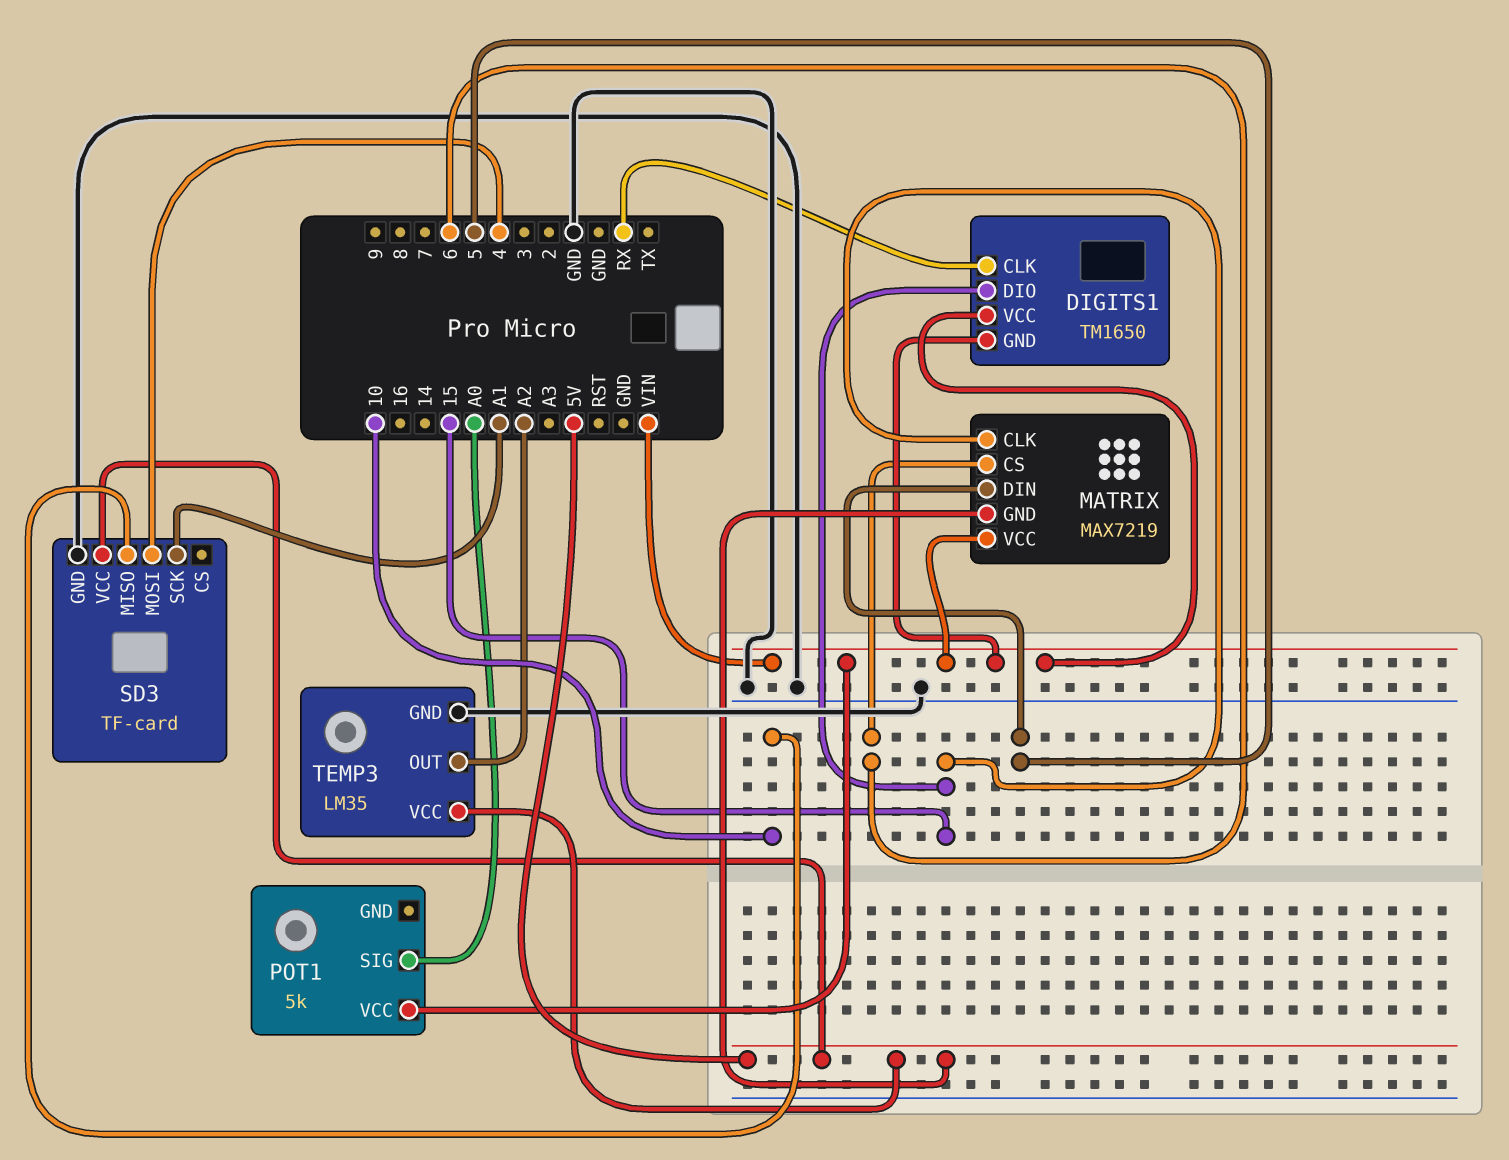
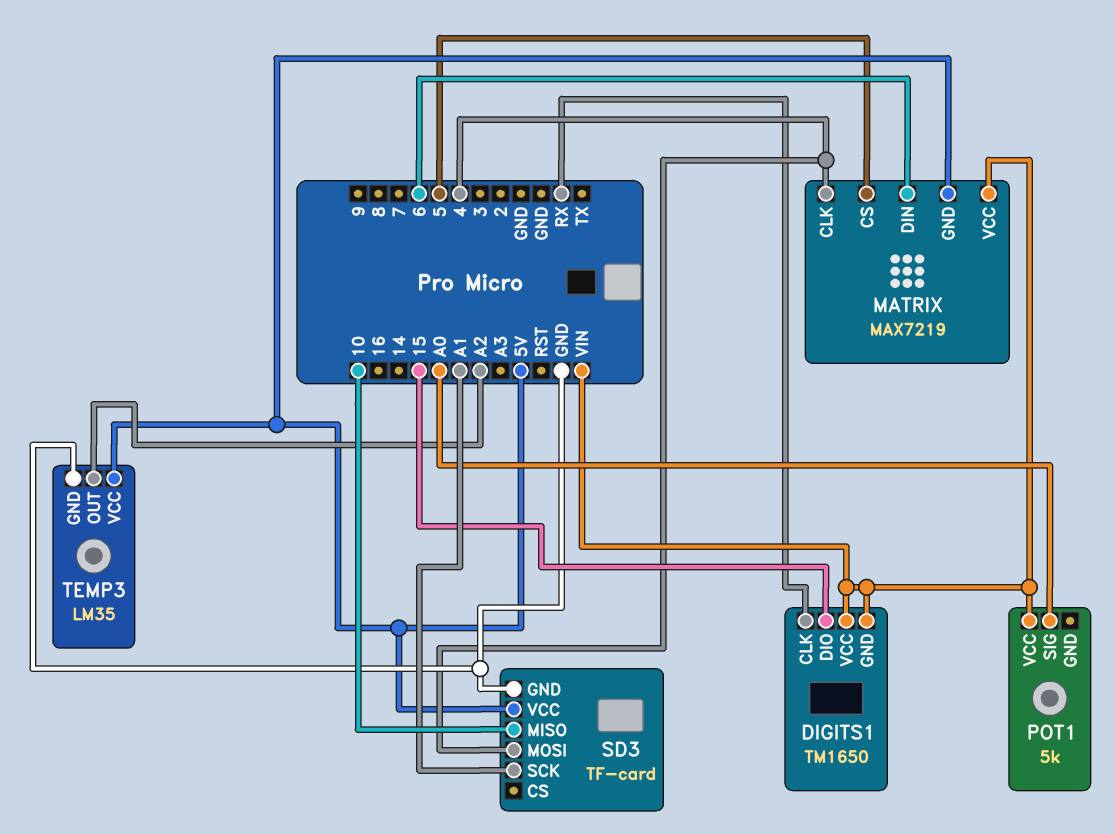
MATRIX pin CLK: 15 -> 4
MATRIX pin CS: 6 -> 5
MATRIX pin DIN: 5 -> 6

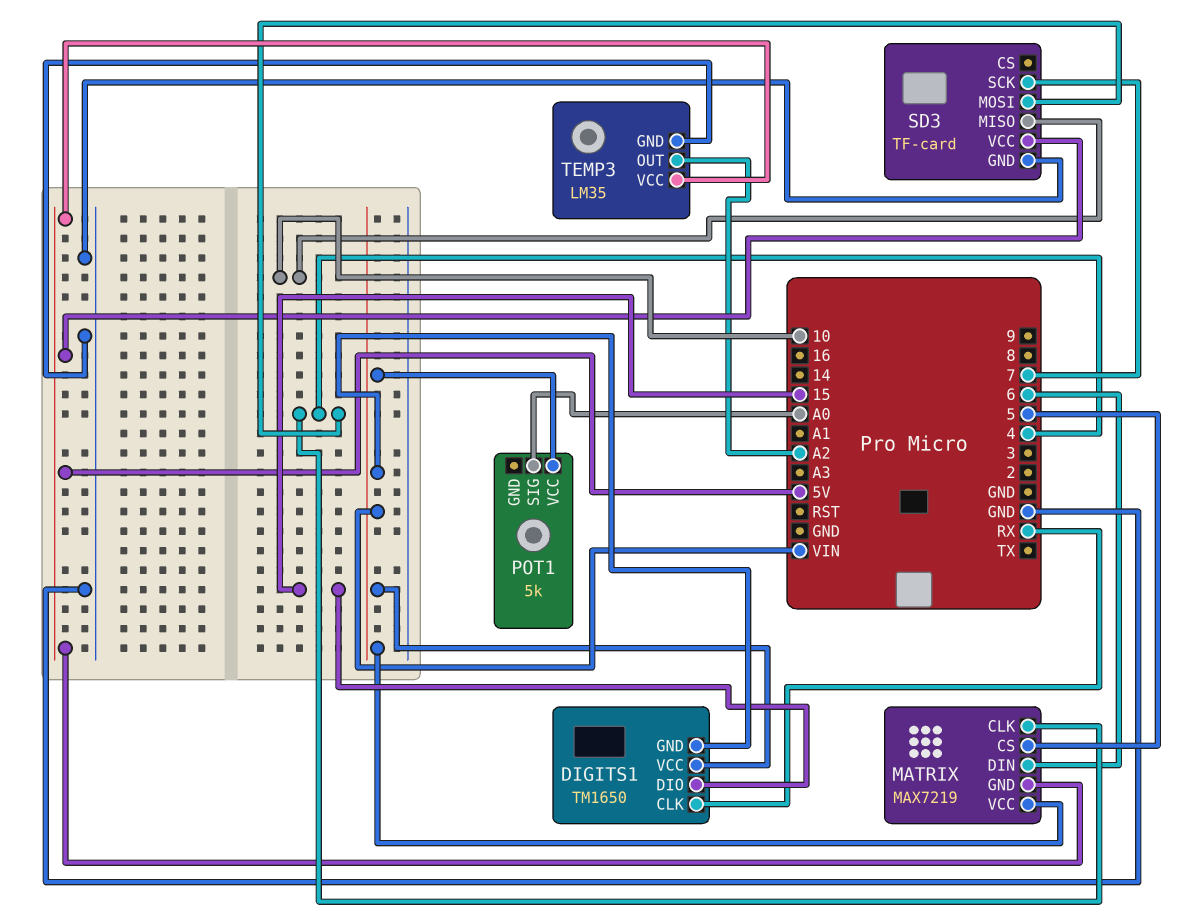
SD3 pin SCK: A1 -> 7

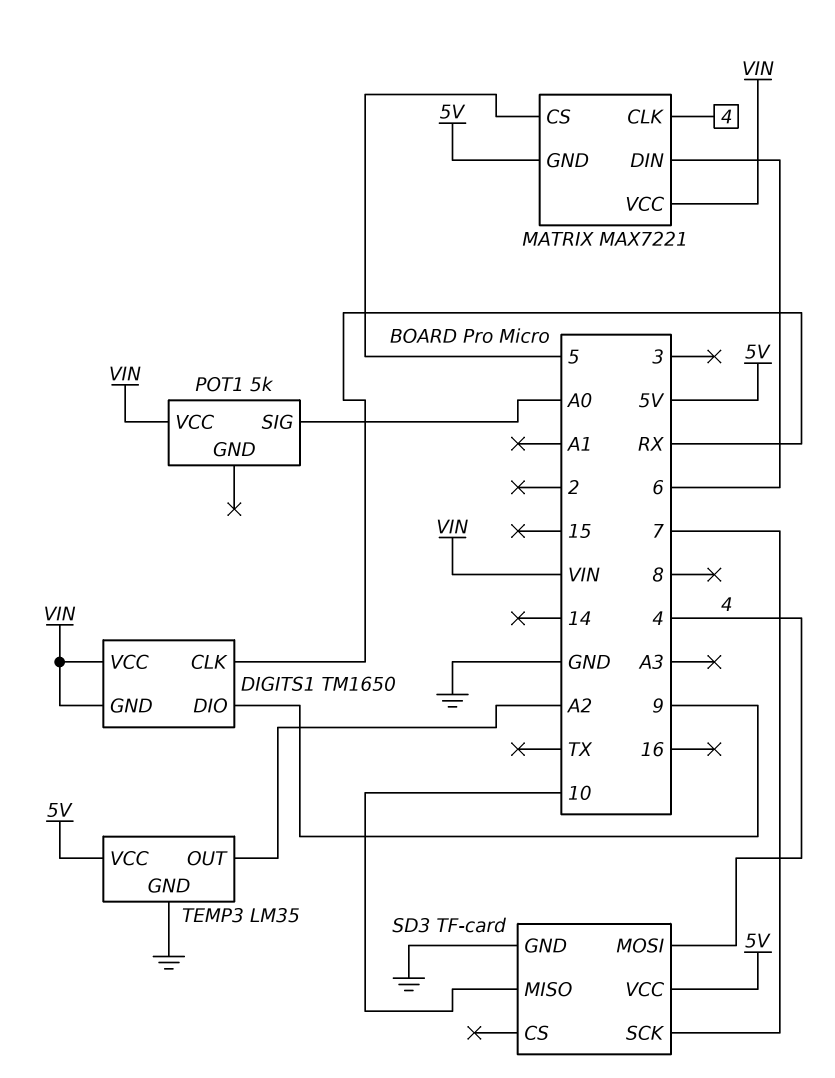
DIGITS1 pin DIO: 15 -> 9
MATRIX: MAX7219 -> MAX7221

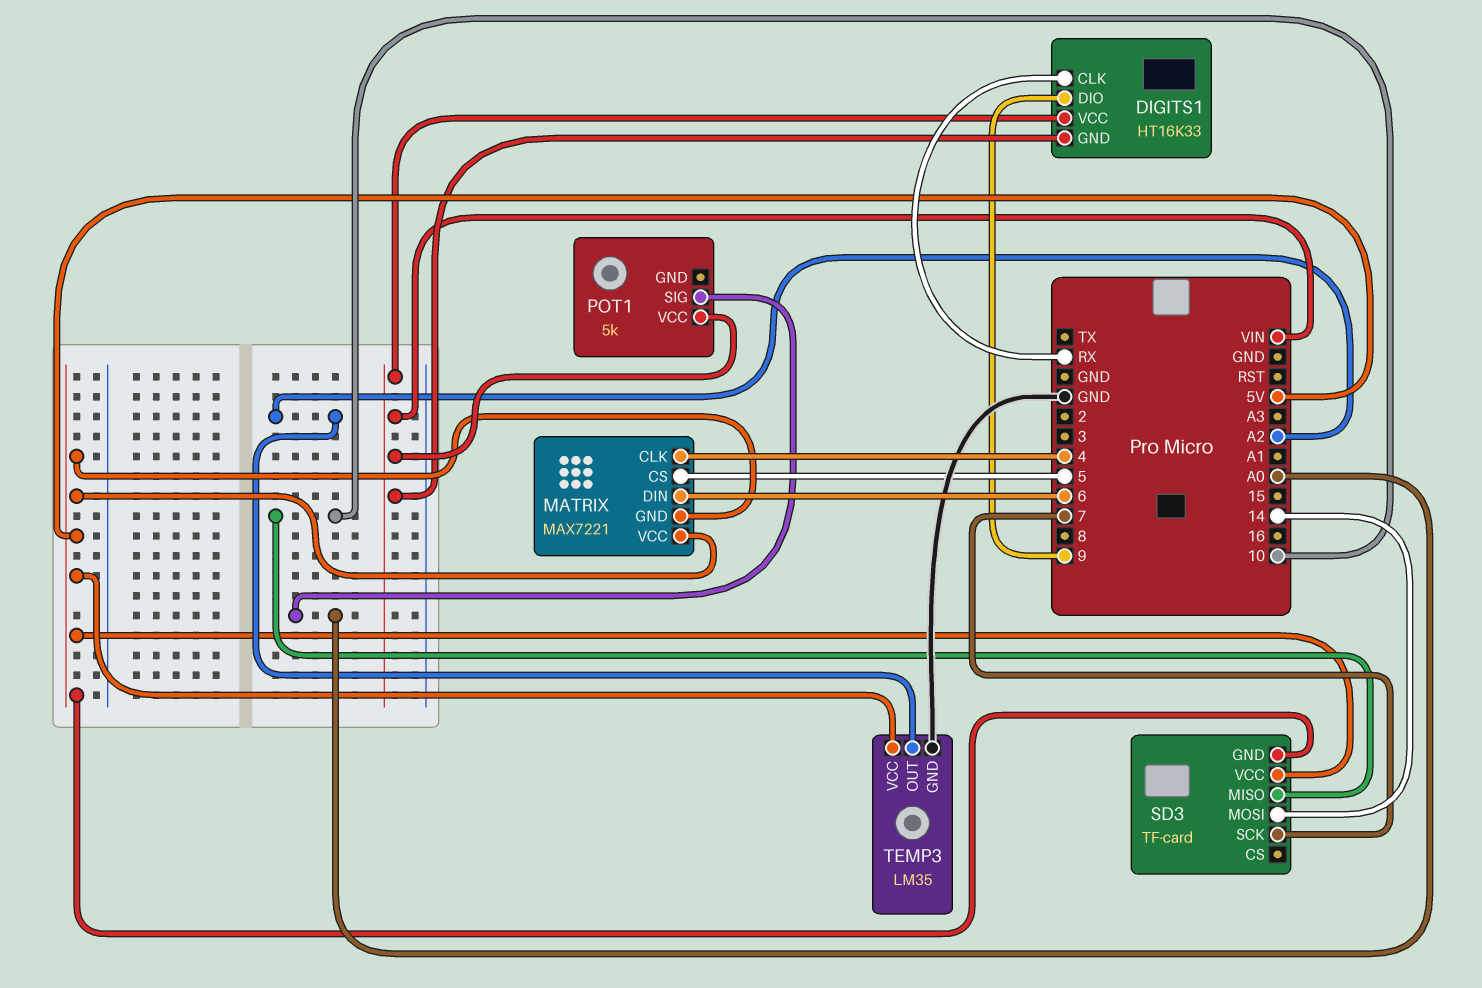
DIGITS1: TM1650 -> HT16K33
MATRIX pin VCC: VIN -> 5V
SD3 pin GND: GND -> 5V
SD3 pin MOSI: 4 -> 14

